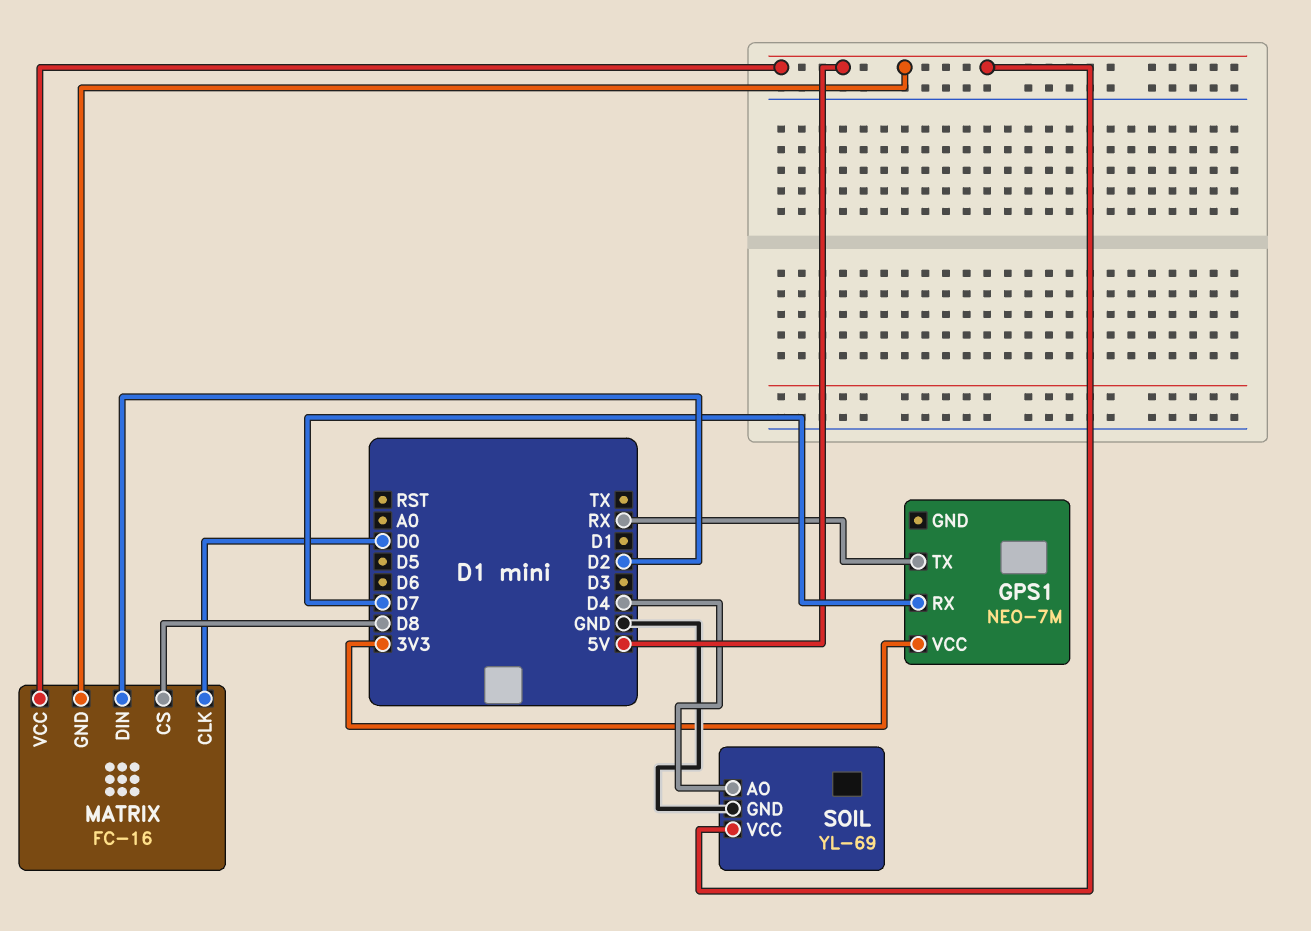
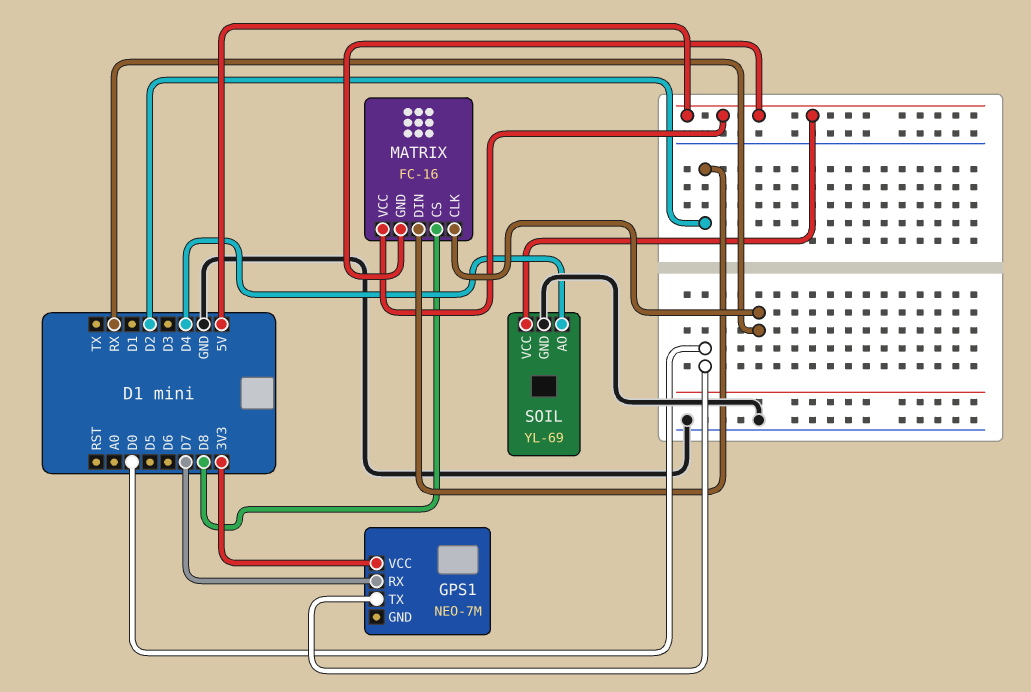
GPS1 pin TX: RX -> D0
MATRIX pin CLK: D0 -> RX

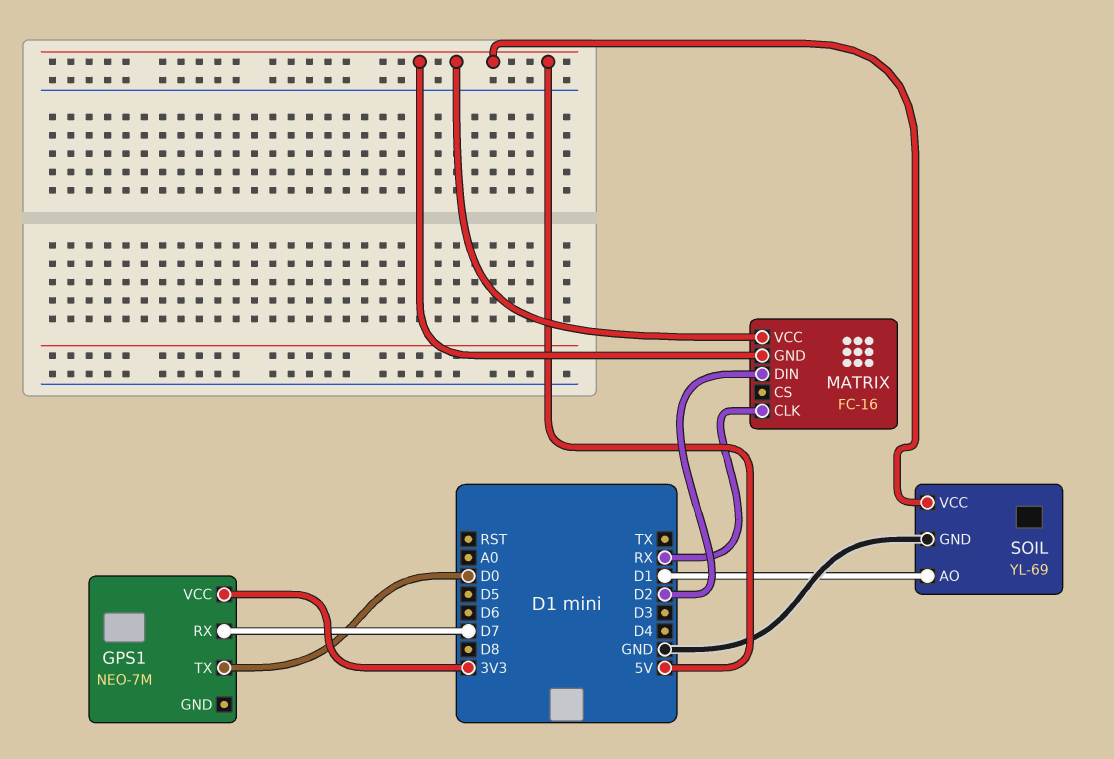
MATRIX pin CS: D8 -> none
SOIL pin AO: D4 -> D1

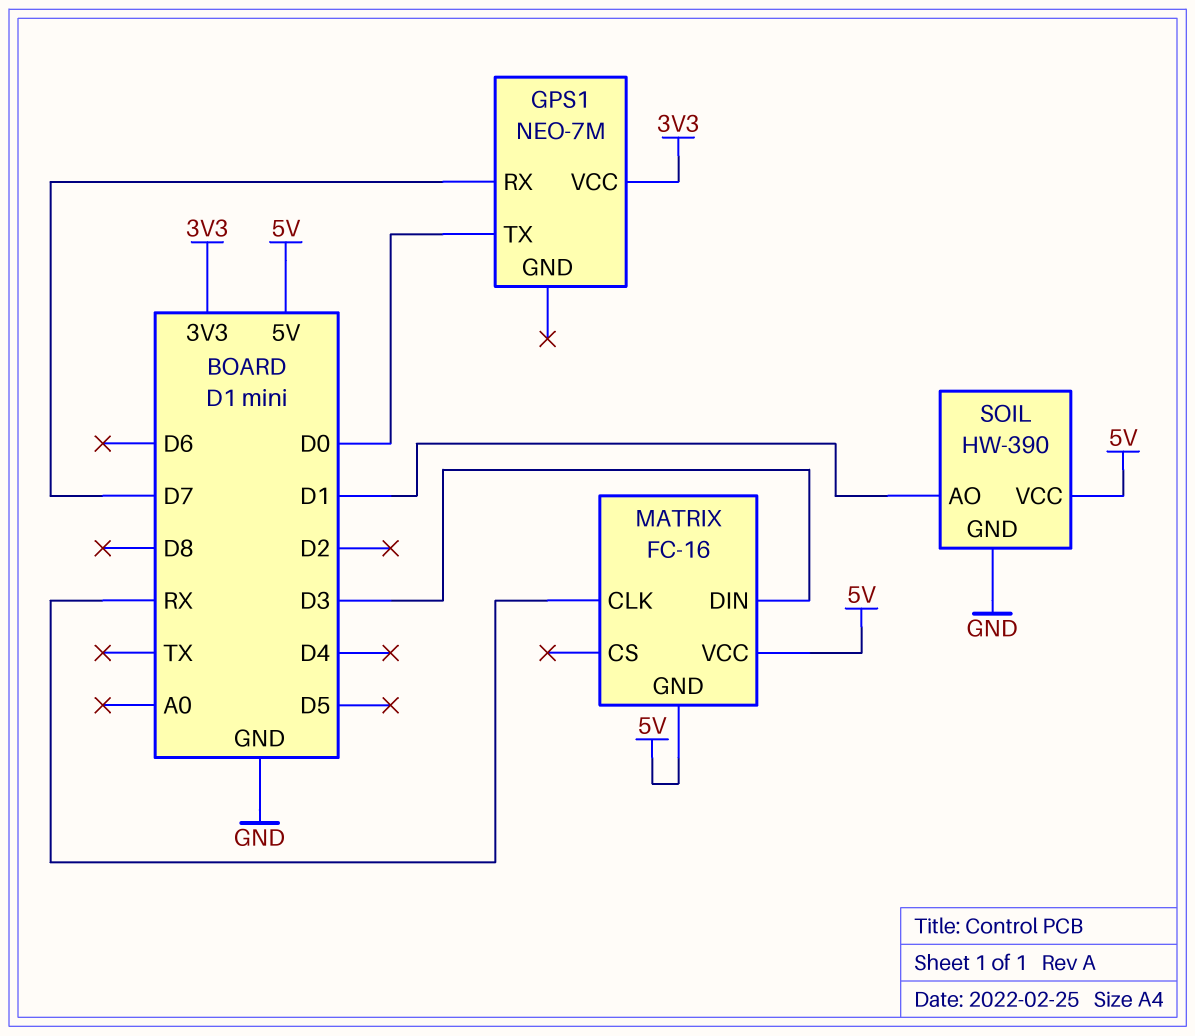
MATRIX pin DIN: D2 -> D3
SOIL: YL-69 -> HW-390

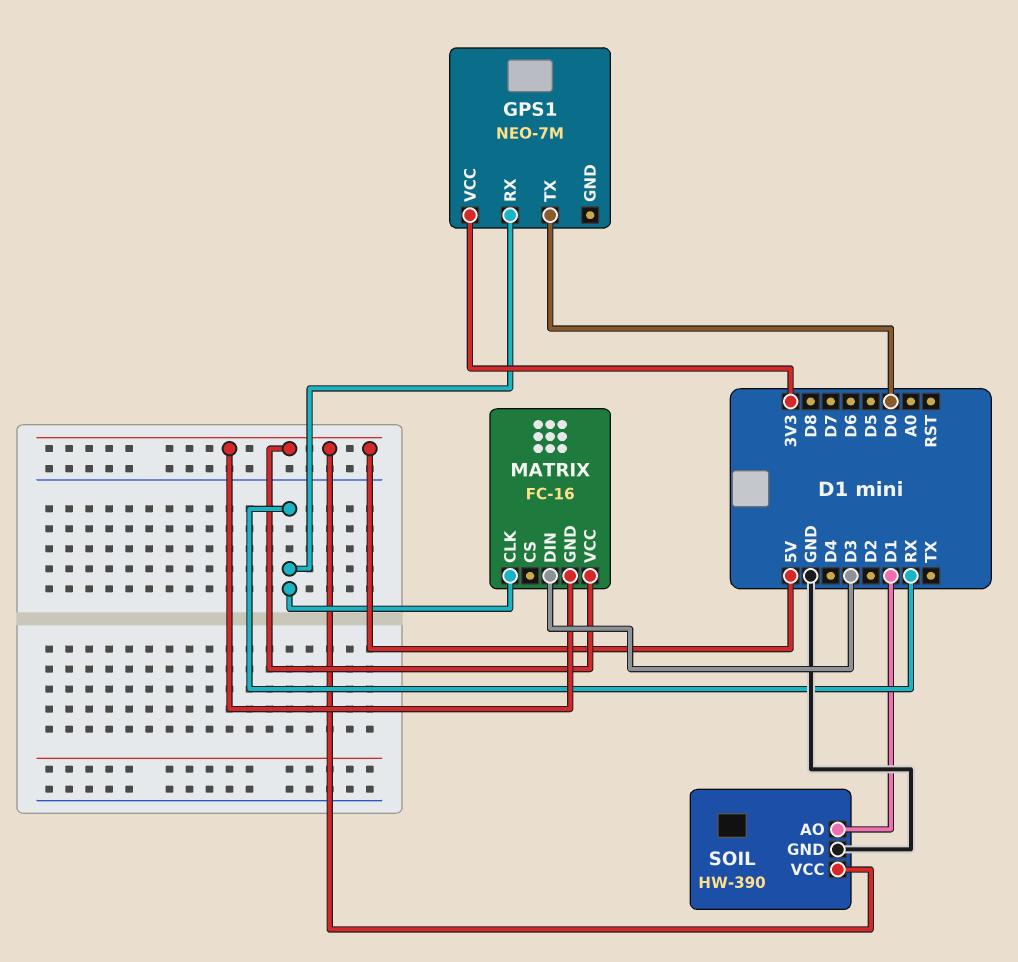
GPS1 pin RX: D7 -> RX

